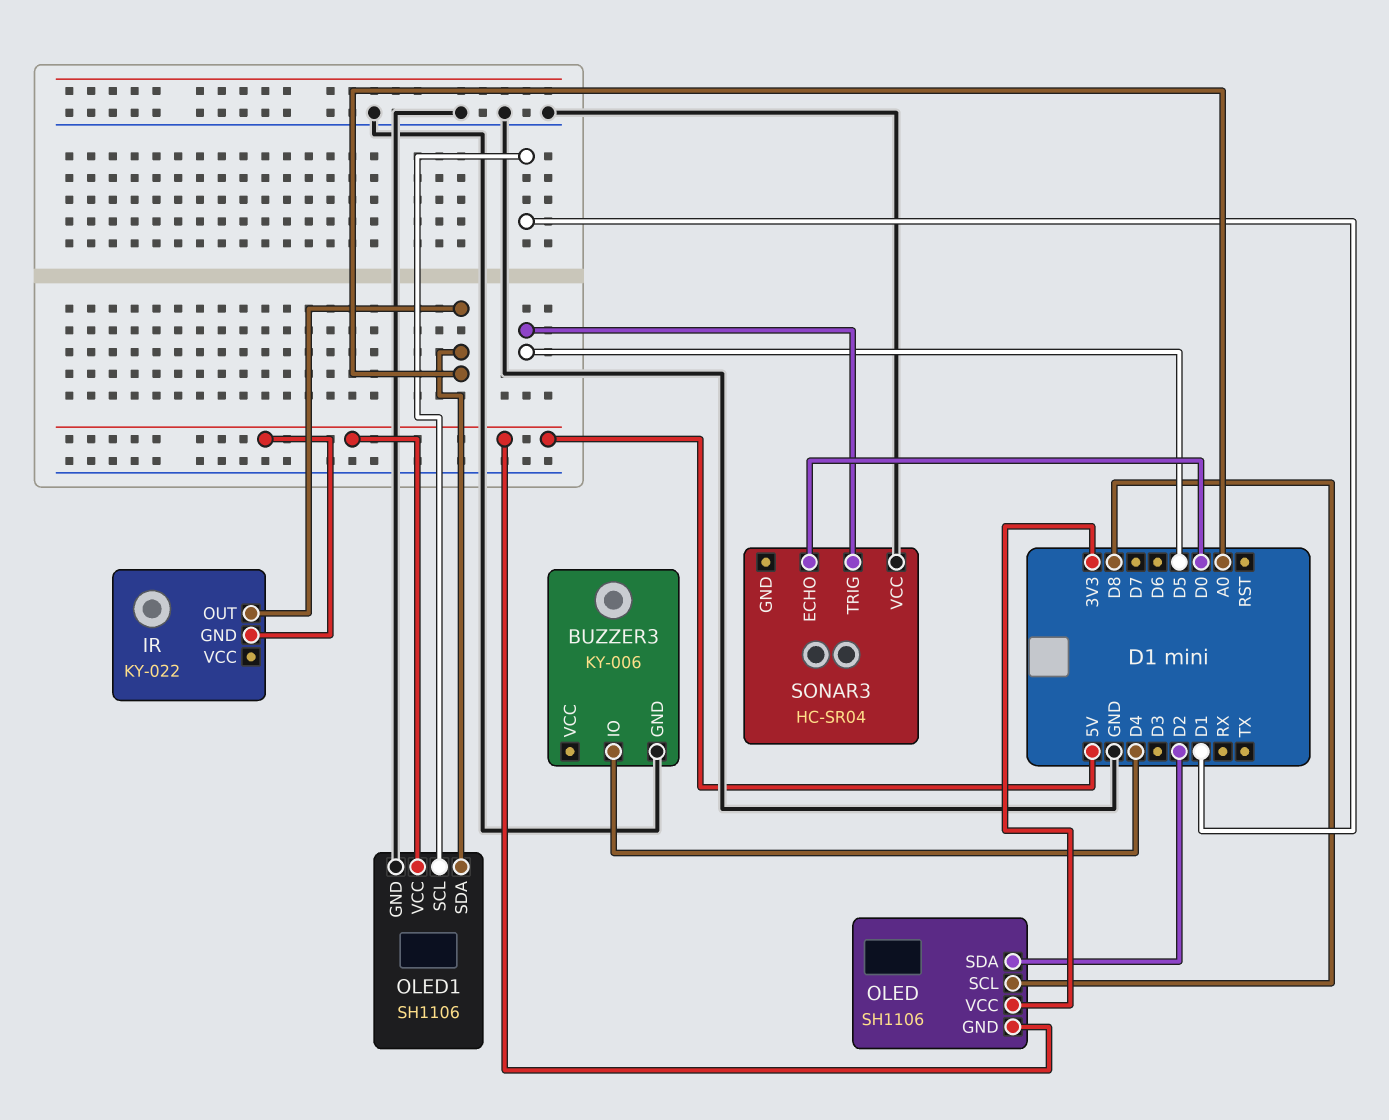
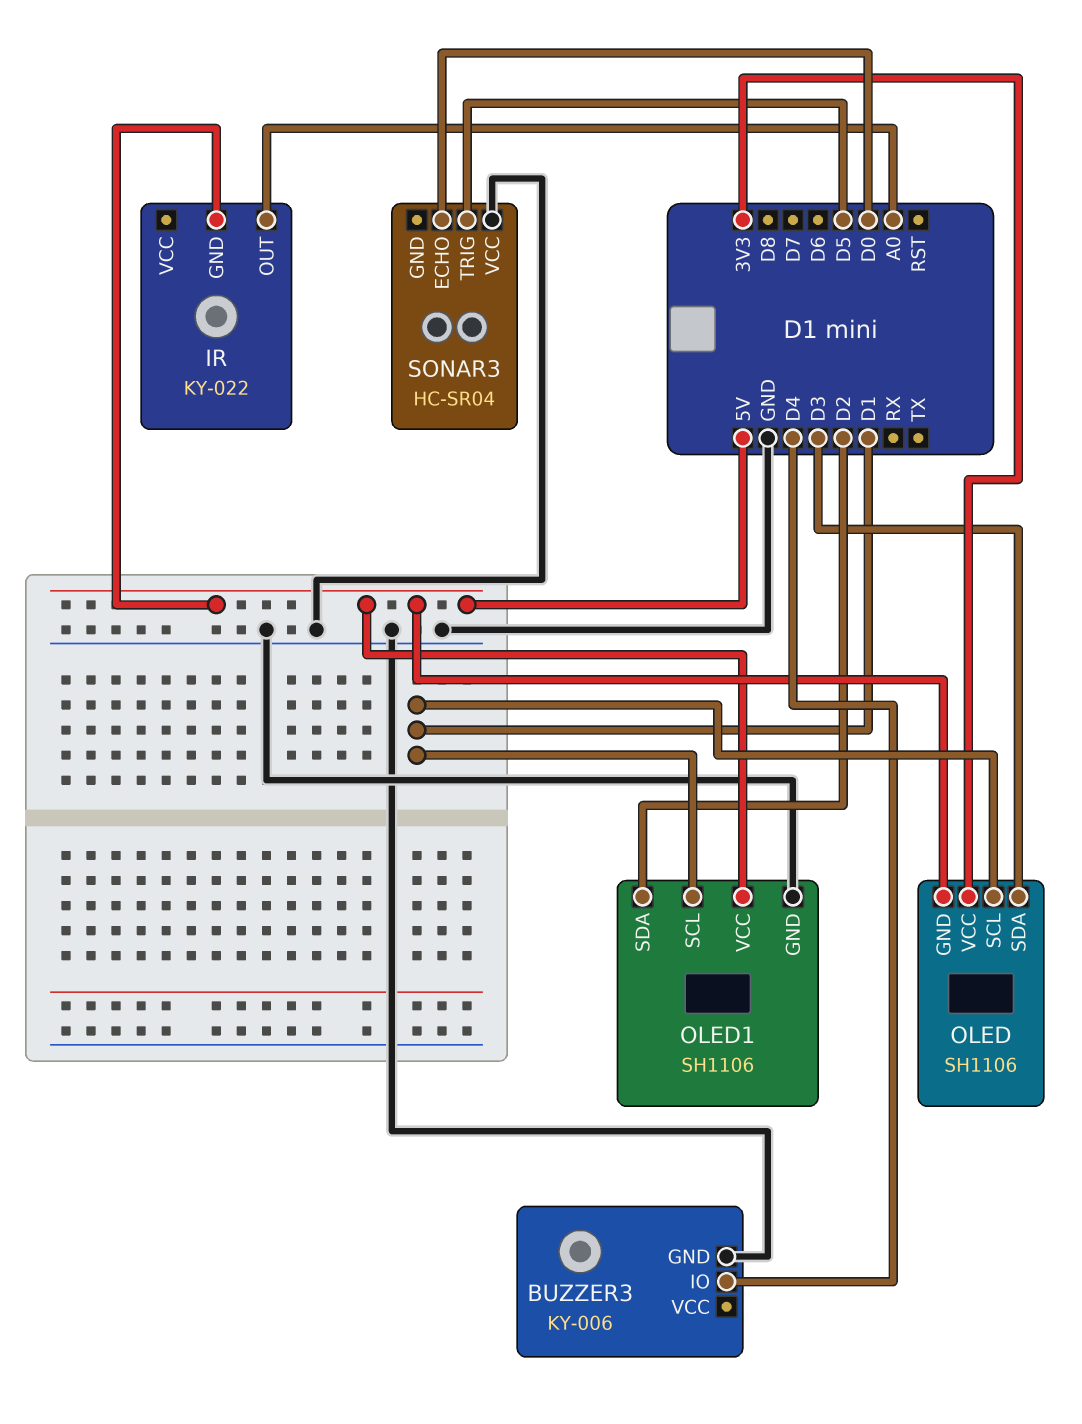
OLED pin SCL: D8 -> D1
OLED pin SDA: D2 -> D3
OLED1 pin SDA: A0 -> D2

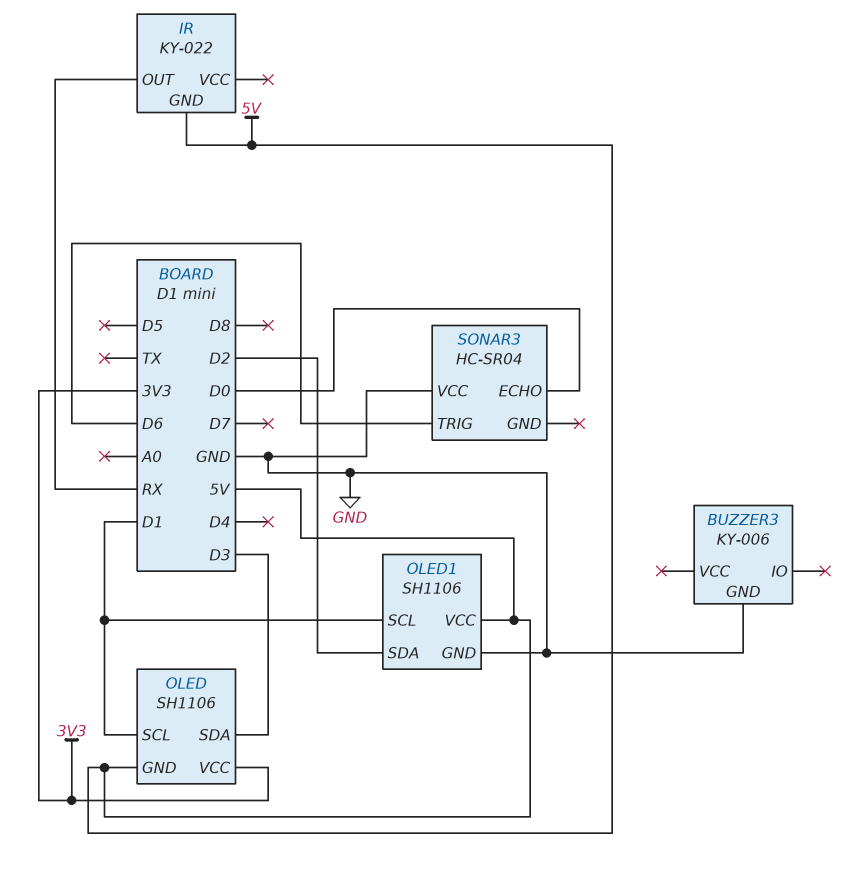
BUZZER3 pin IO: D4 -> none
IR pin OUT: A0 -> RX
SONAR3 pin TRIG: D5 -> D6

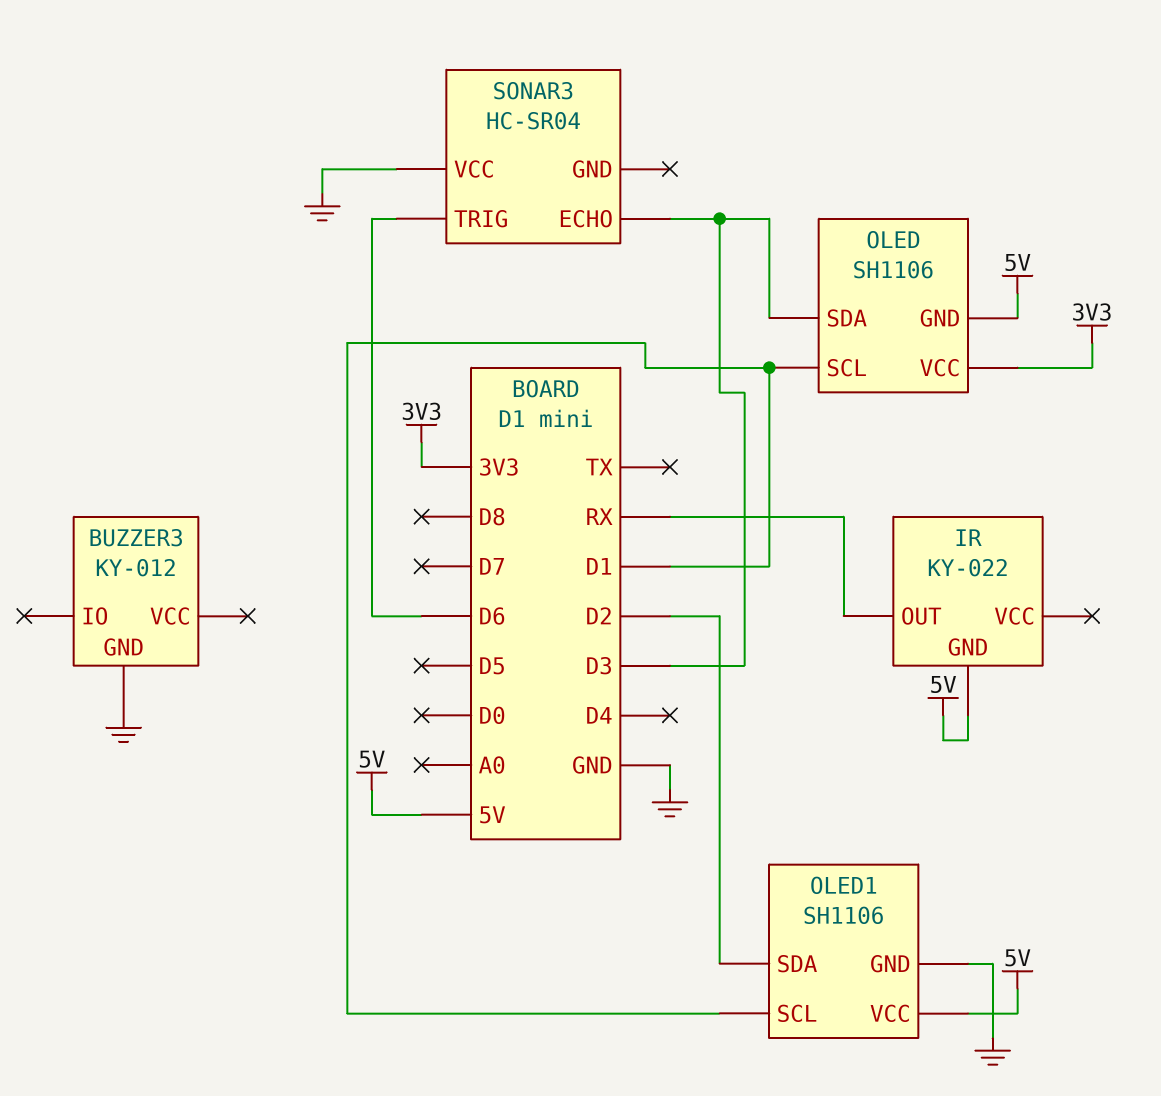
BUZZER3: KY-006 -> KY-012
SONAR3 pin ECHO: D0 -> D3

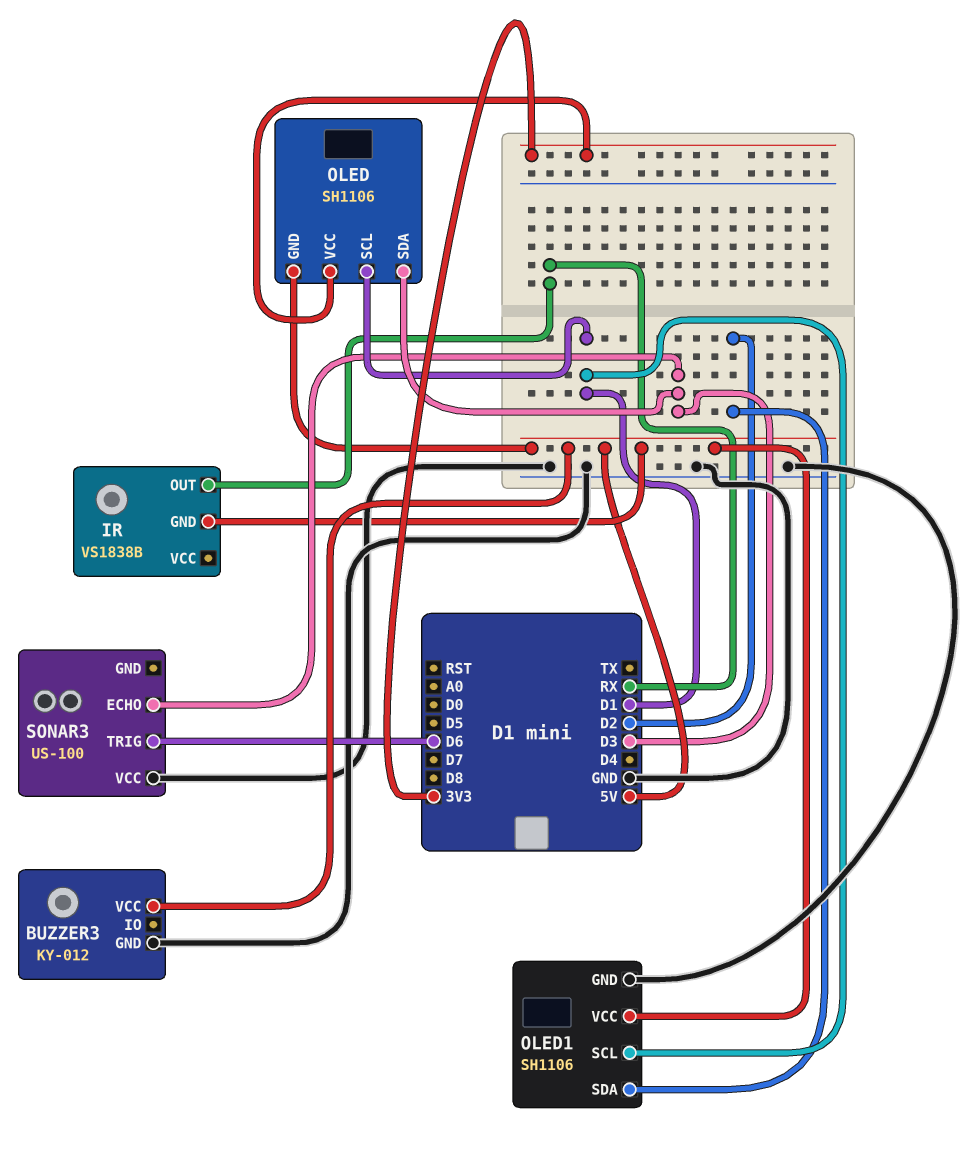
BUZZER3 pin VCC: none -> 5V
IR: KY-022 -> VS1838B
SONAR3: HC-SR04 -> US-100

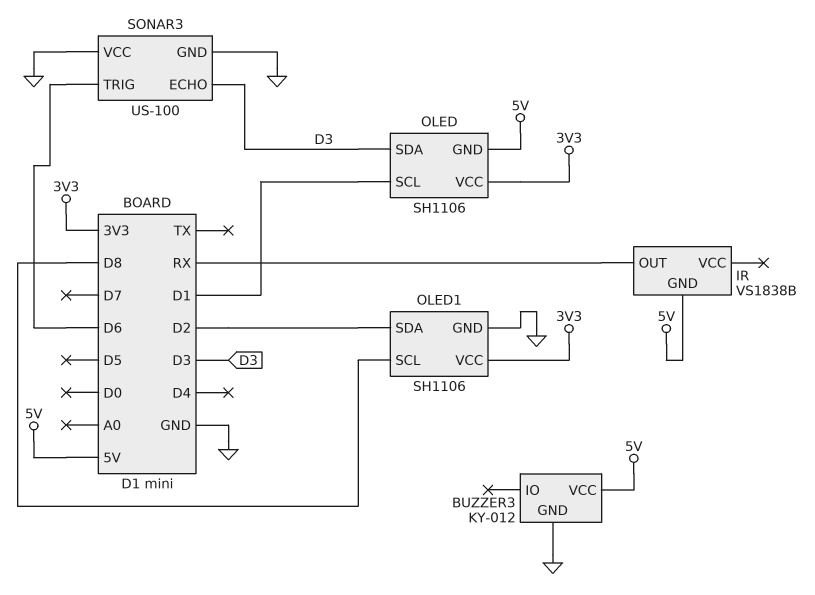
OLED1 pin SCL: D1 -> D8
OLED1 pin VCC: 5V -> 3V3
SONAR3 pin GND: none -> GND

